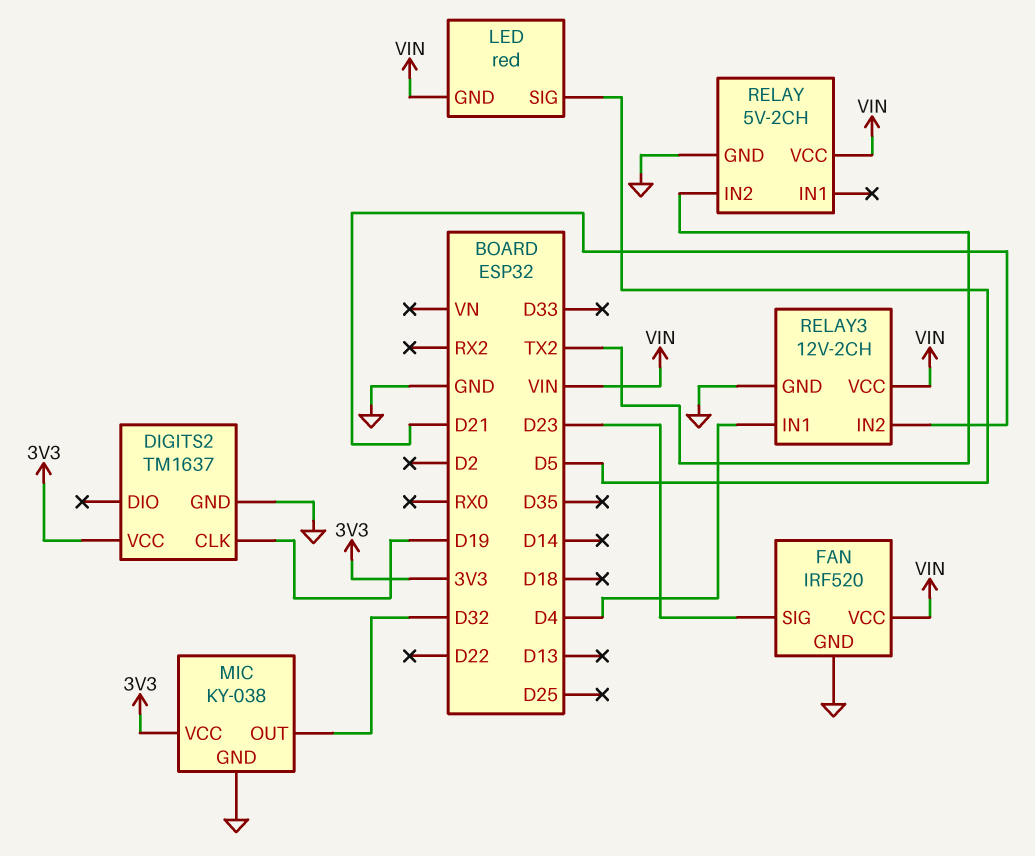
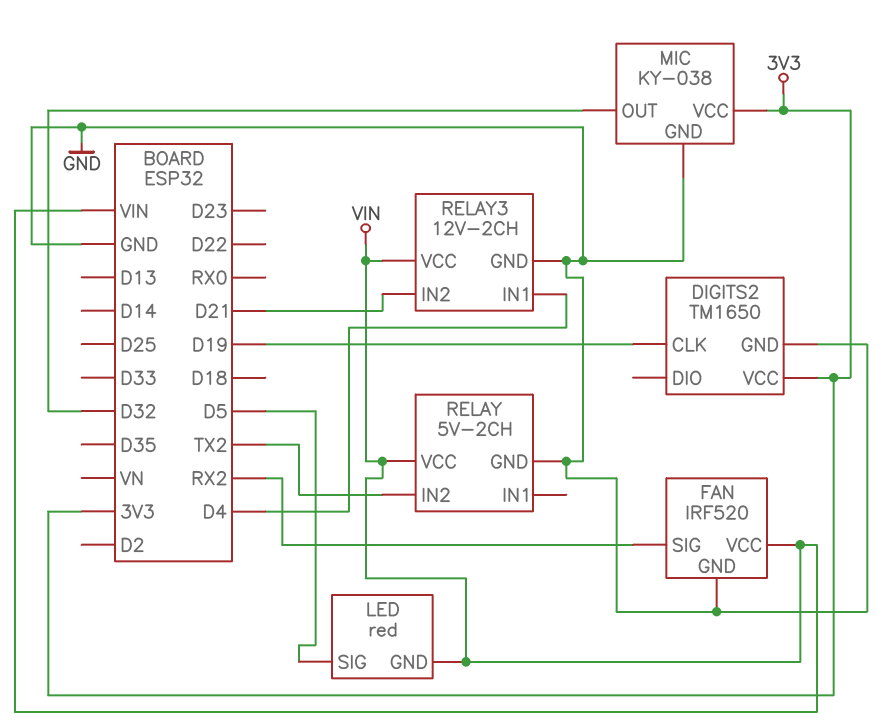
DIGITS2: TM1637 -> TM1650
FAN pin SIG: D23 -> RX2

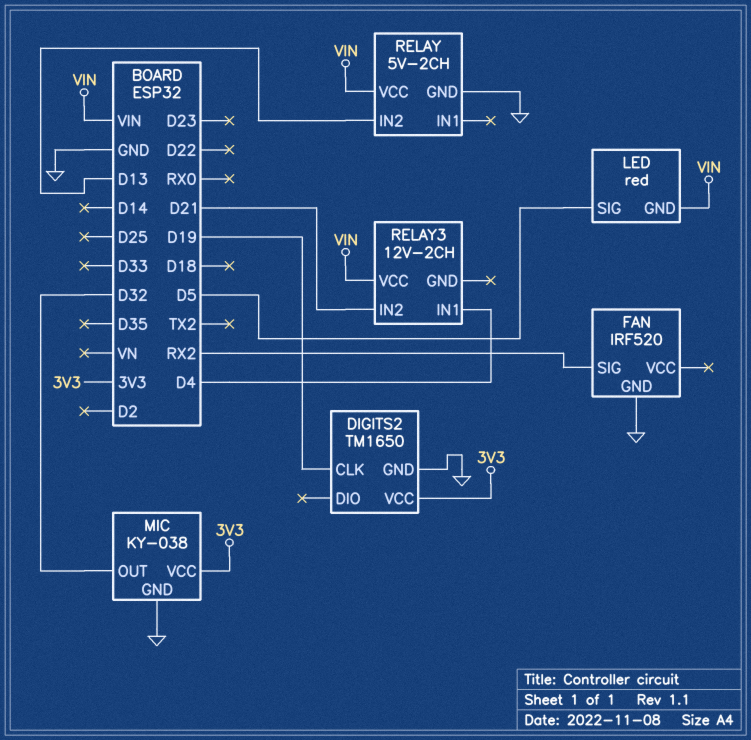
FAN pin VCC: VIN -> none
RELAY pin IN2: TX2 -> D13
RELAY3 pin GND: GND -> none

